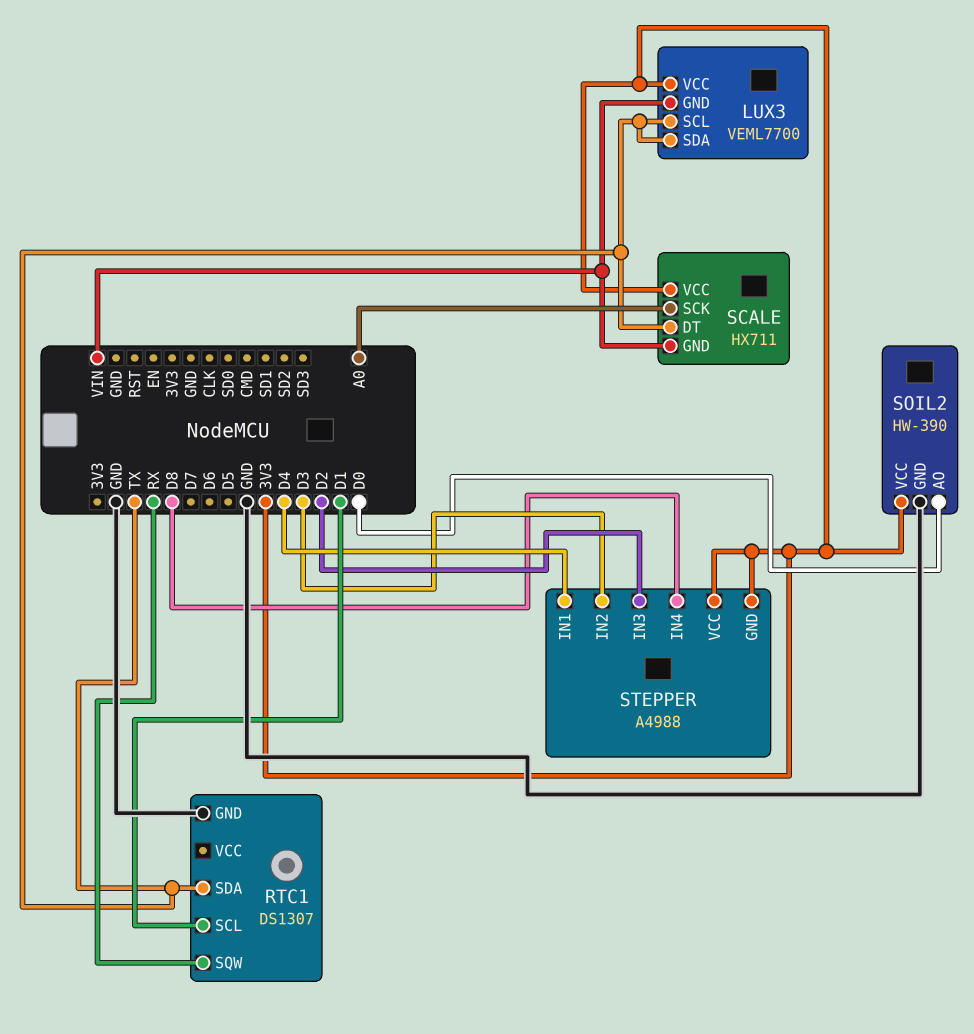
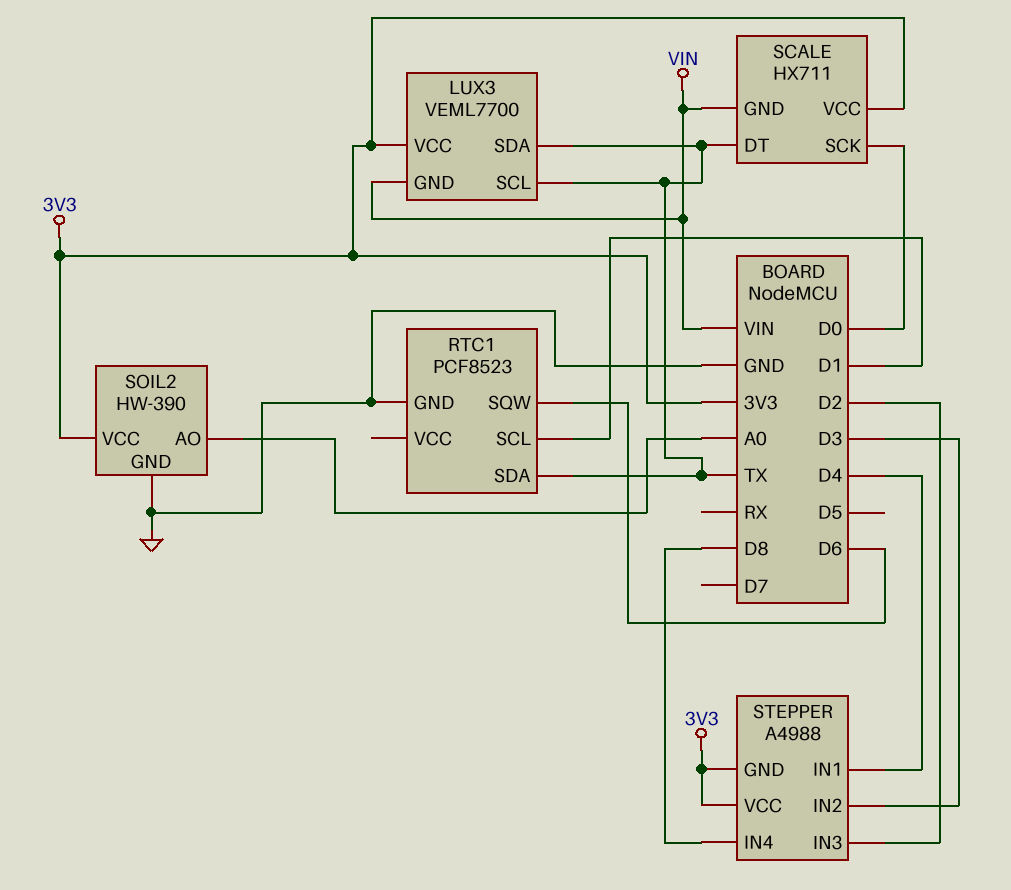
RTC1: DS1307 -> PCF8523
RTC1 pin SQW: RX -> D6
SCALE pin SCK: A0 -> D0
SOIL2 pin AO: D0 -> A0

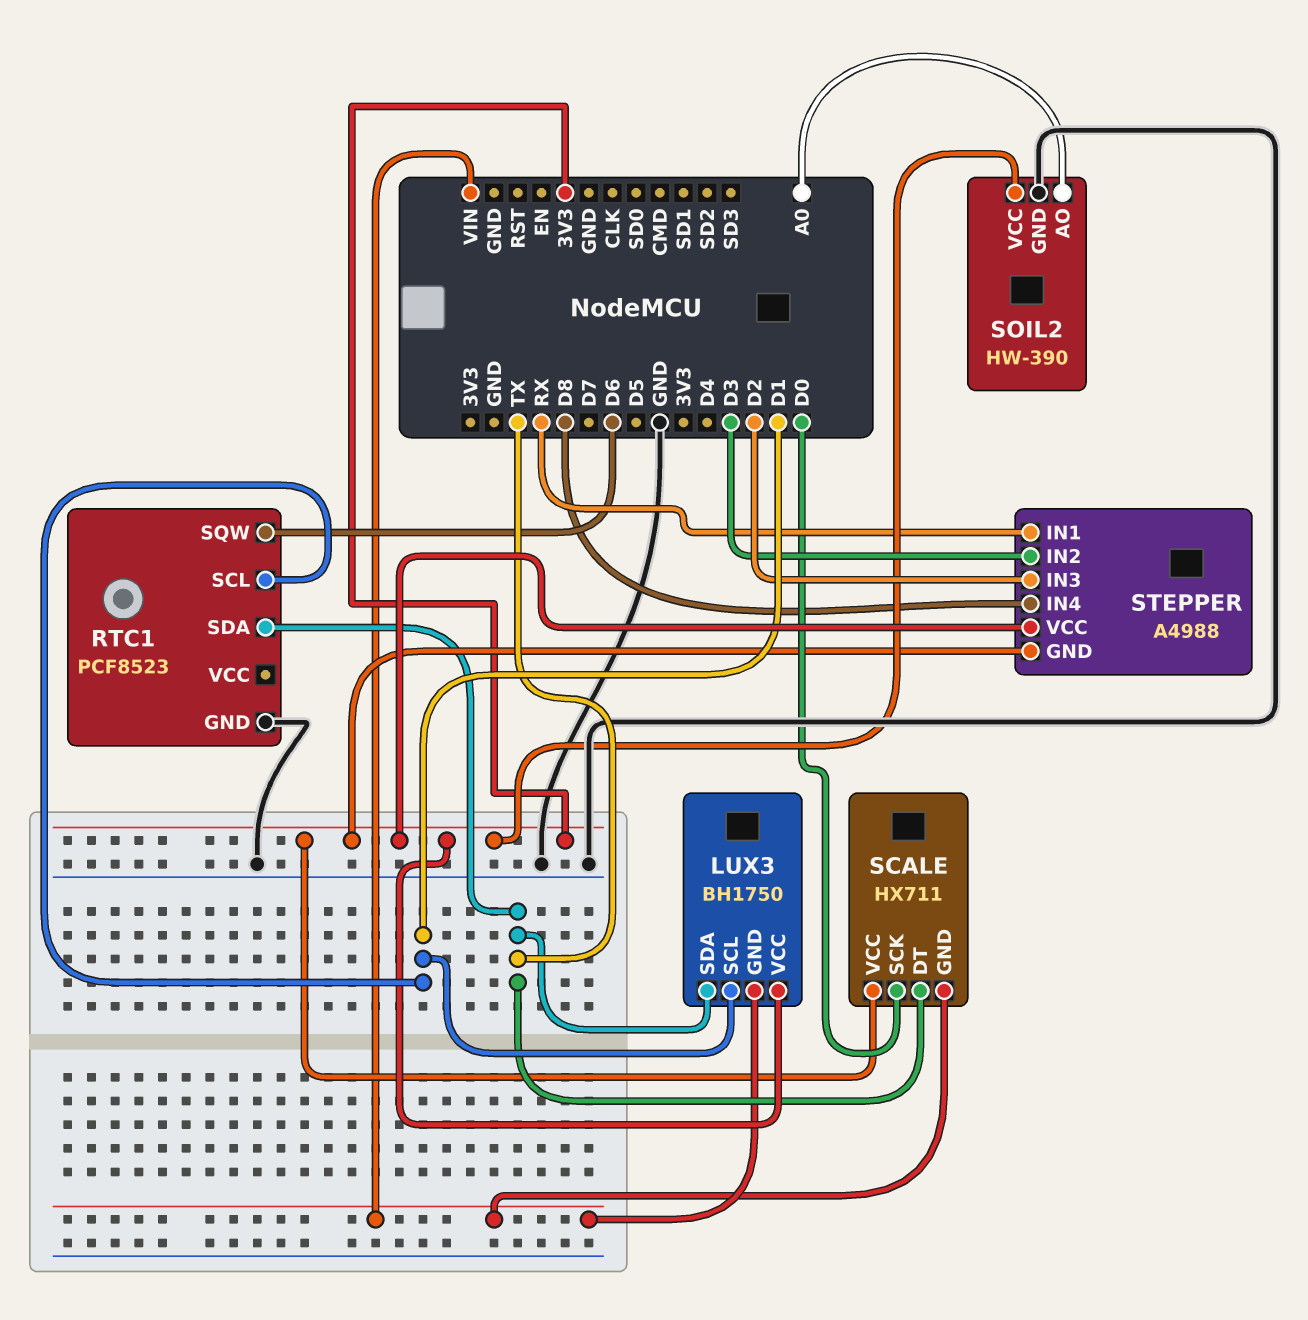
LUX3: VEML7700 -> BH1750
LUX3 pin SCL: TX -> D1
STEPPER pin IN1: D4 -> RX

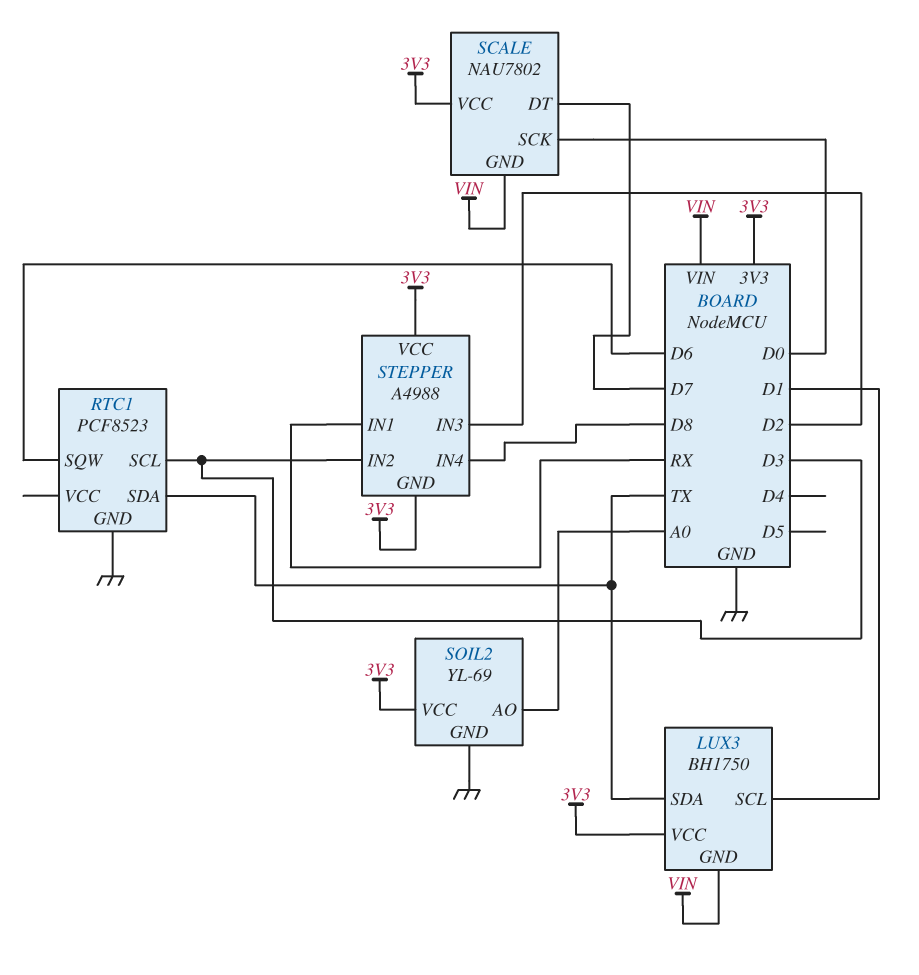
RTC1 pin SCL: D1 -> D3
SCALE: HX711 -> NAU7802
SCALE pin DT: TX -> D7
SOIL2: HW-390 -> YL-69

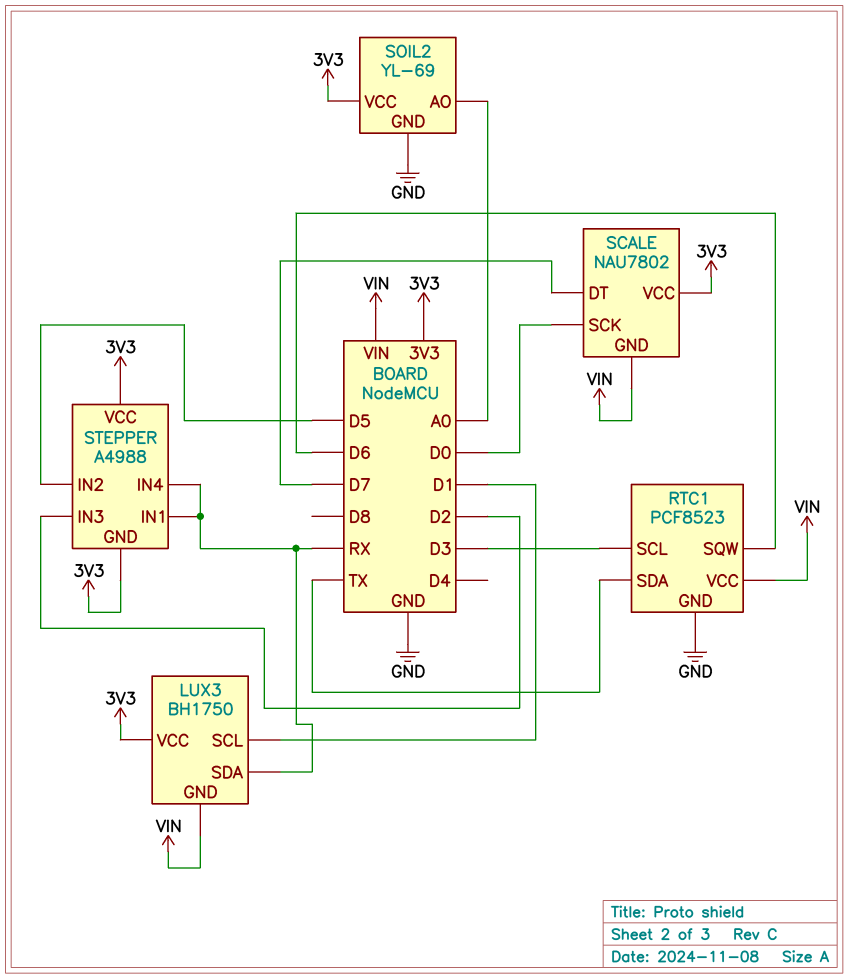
LUX3 pin SDA: TX -> RX
RTC1 pin VCC: none -> VIN
STEPPER pin IN2: D3 -> D5
STEPPER pin IN4: D8 -> RX

